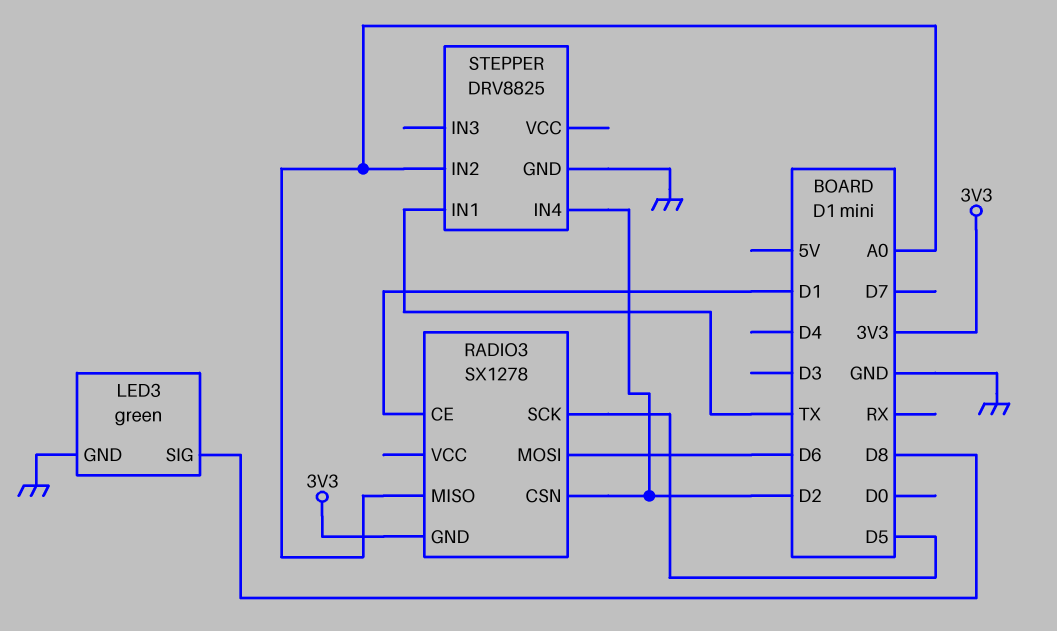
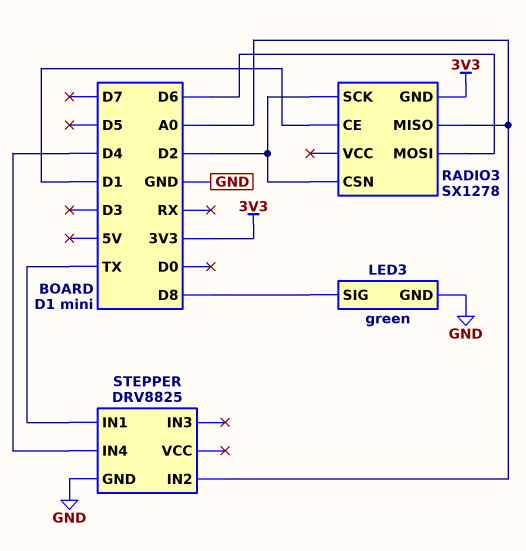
RADIO3 pin SCK: D5 -> D2
STEPPER pin IN4: D2 -> D4

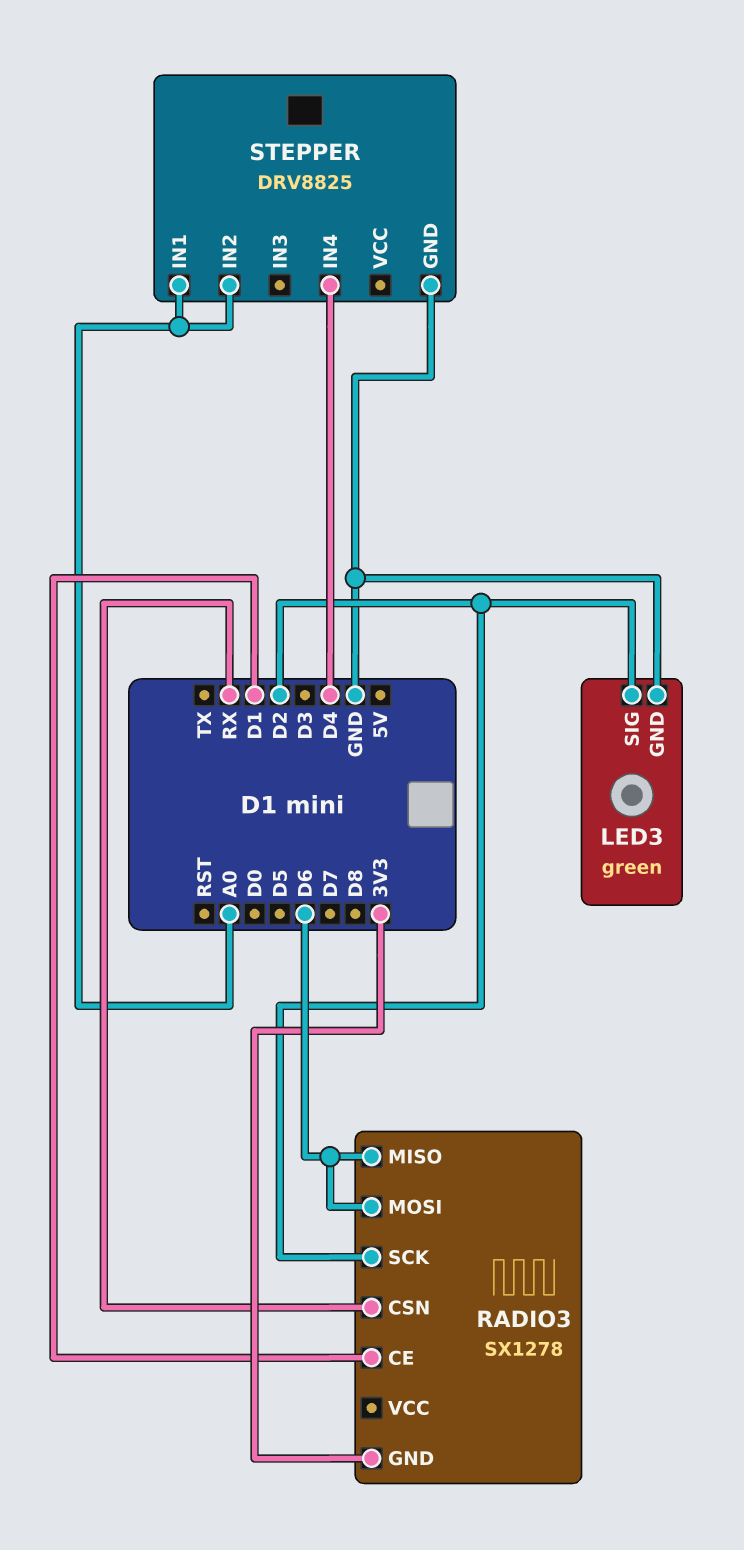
LED3 pin SIG: D8 -> D2
RADIO3 pin CSN: D2 -> RX
RADIO3 pin MISO: A0 -> D6
STEPPER pin IN1: TX -> A0

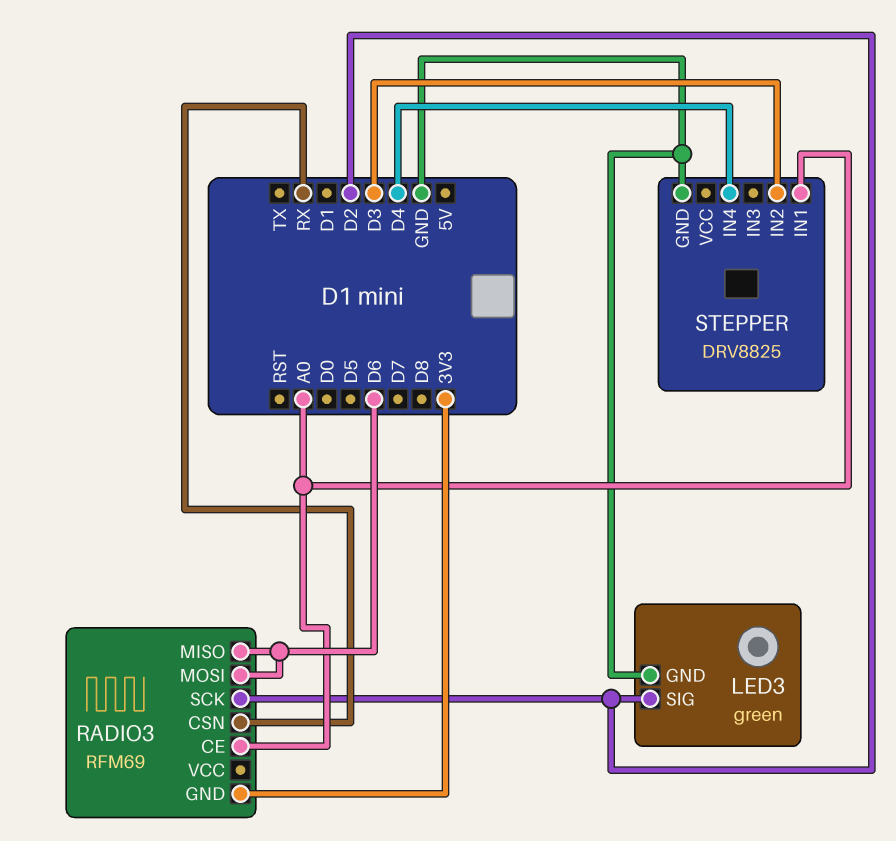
RADIO3: SX1278 -> RFM69
RADIO3 pin CE: D1 -> A0
STEPPER pin IN2: A0 -> D3

